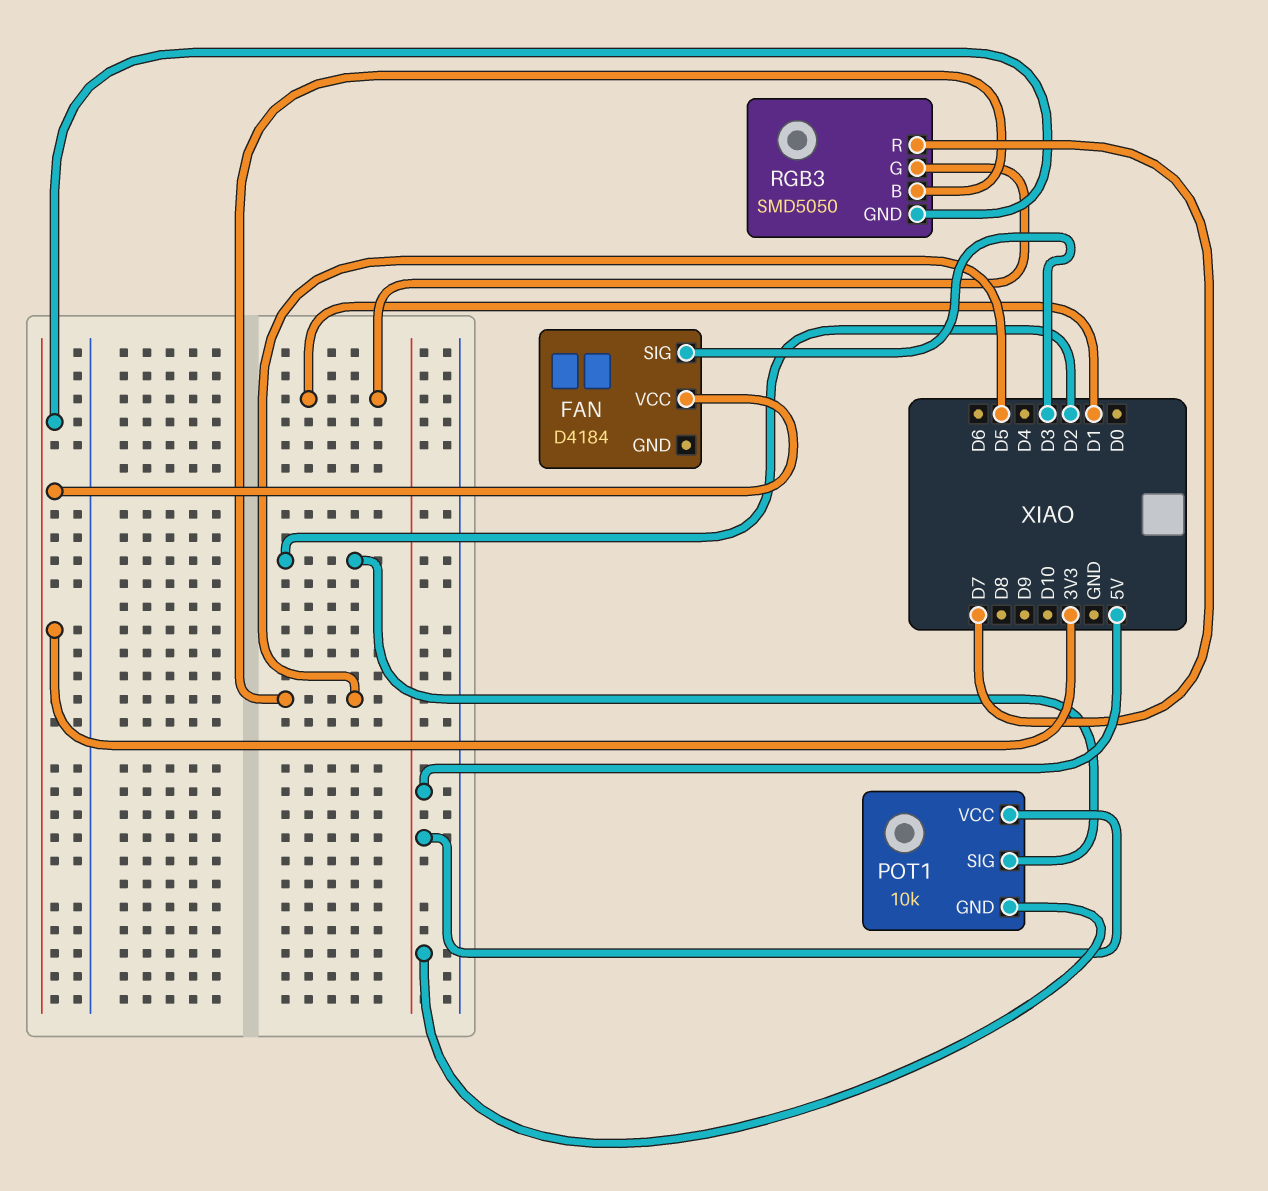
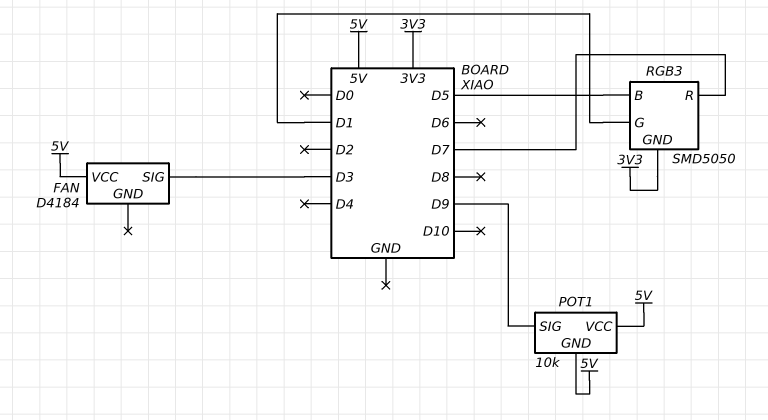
FAN pin VCC: 3V3 -> 5V
POT1 pin SIG: D2 -> D9

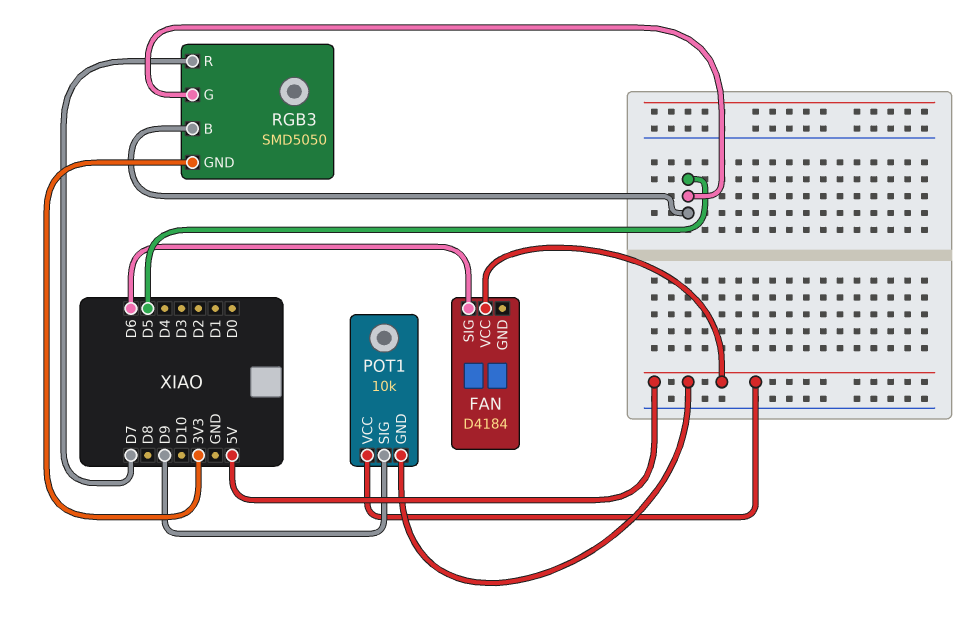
FAN pin SIG: D3 -> D6
RGB3 pin G: D1 -> D5

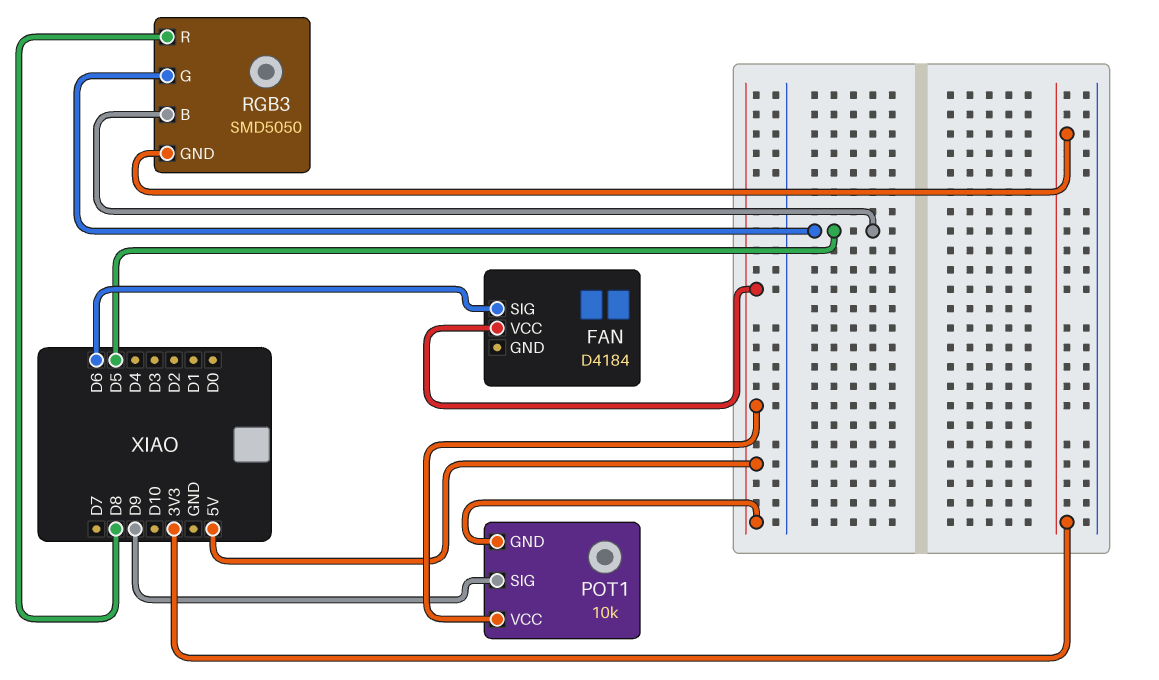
RGB3 pin R: D7 -> D8

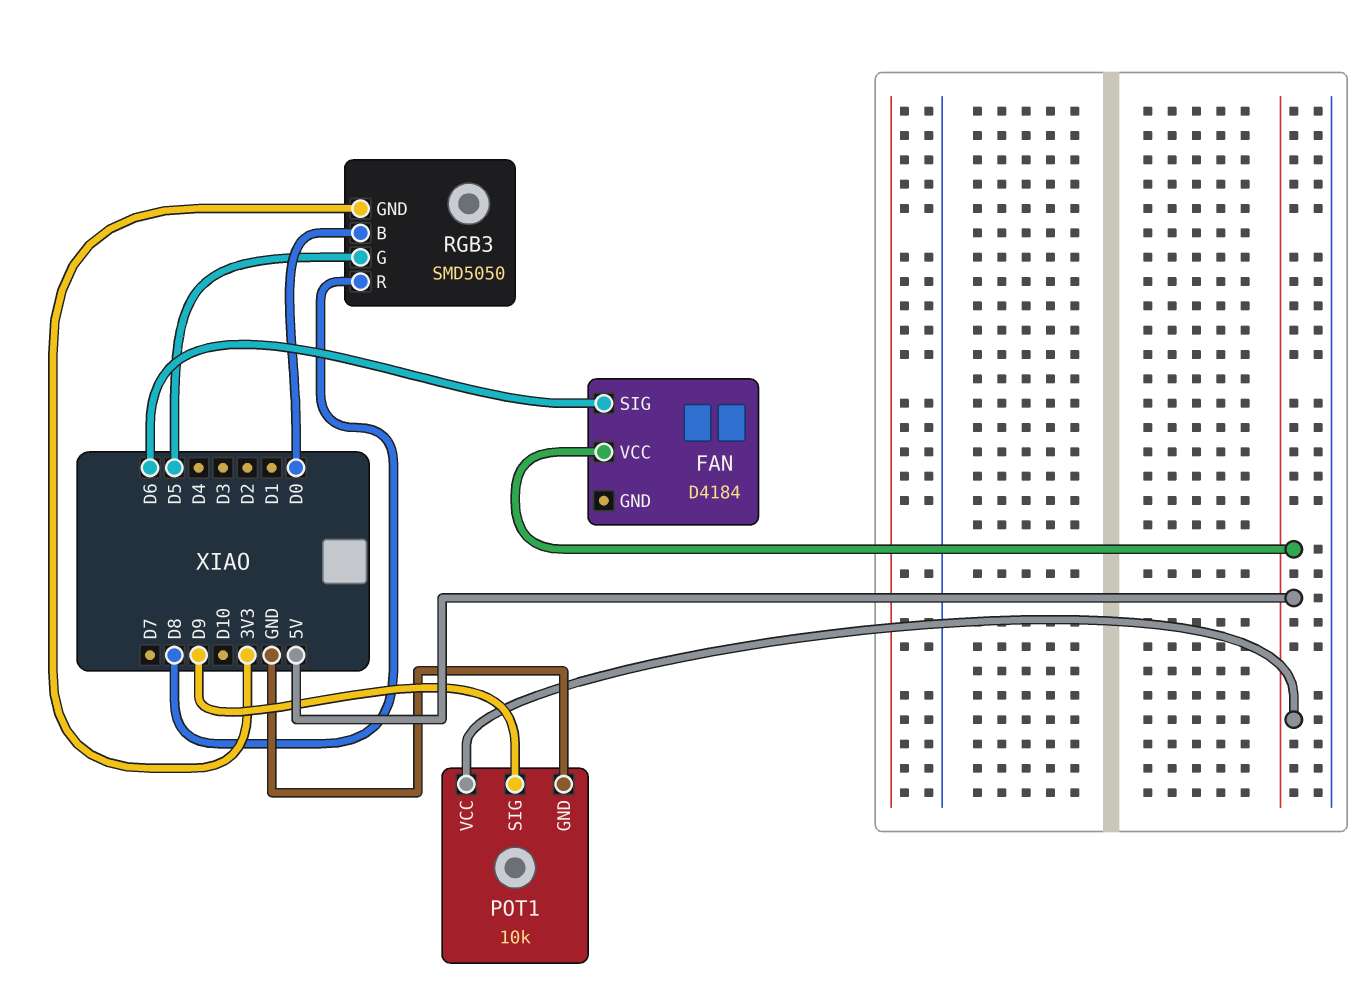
POT1 pin GND: 5V -> GND
RGB3 pin B: D5 -> D0

